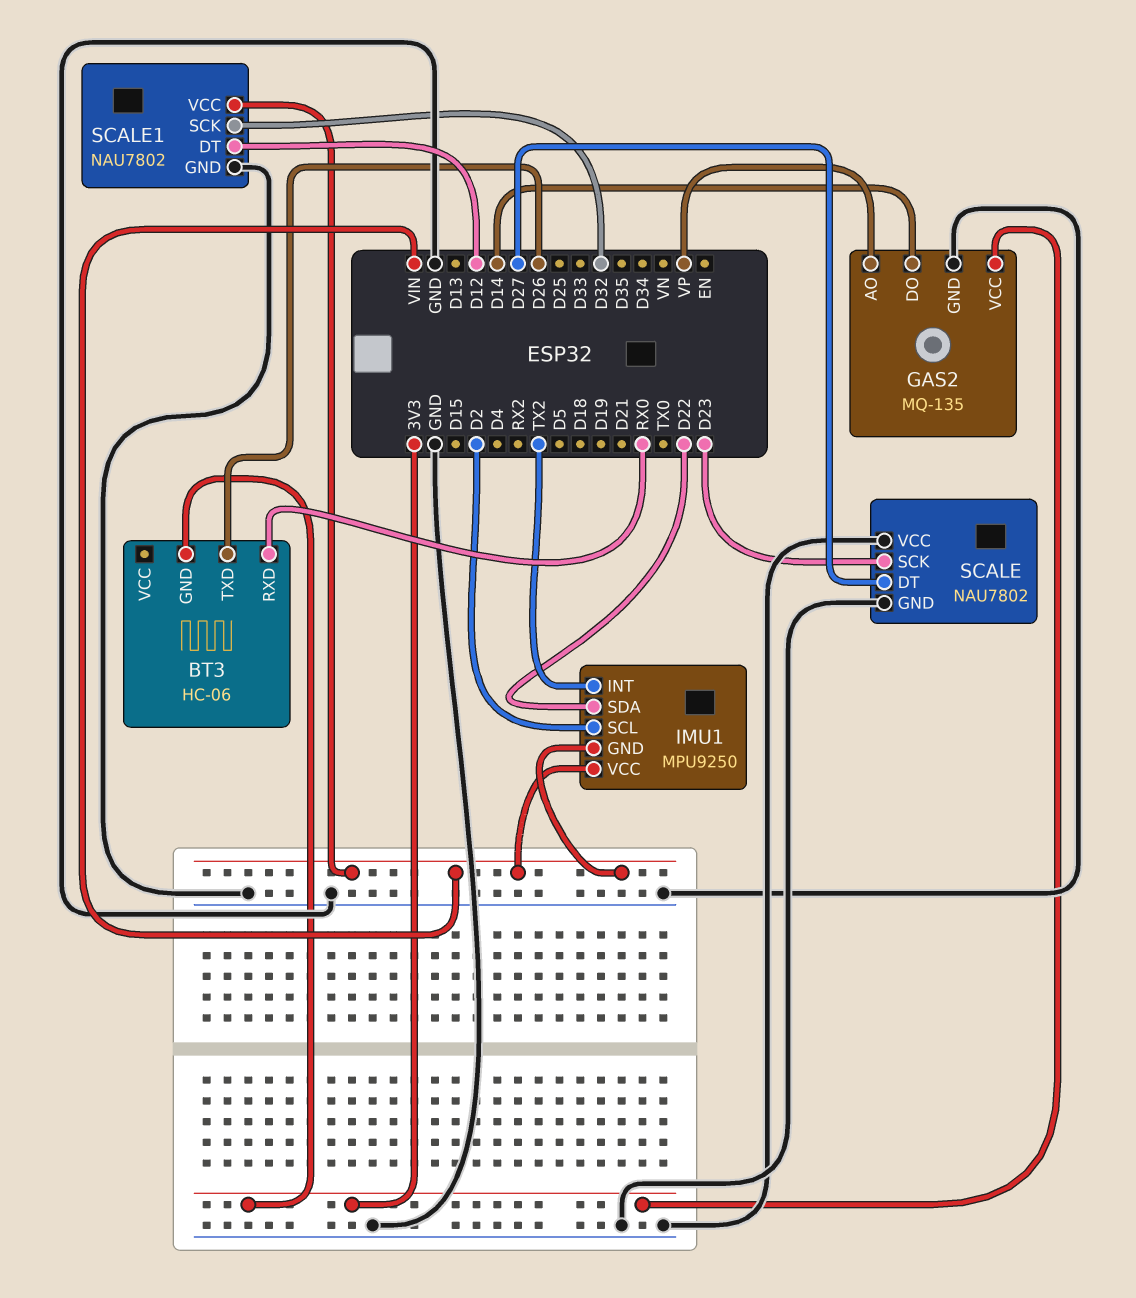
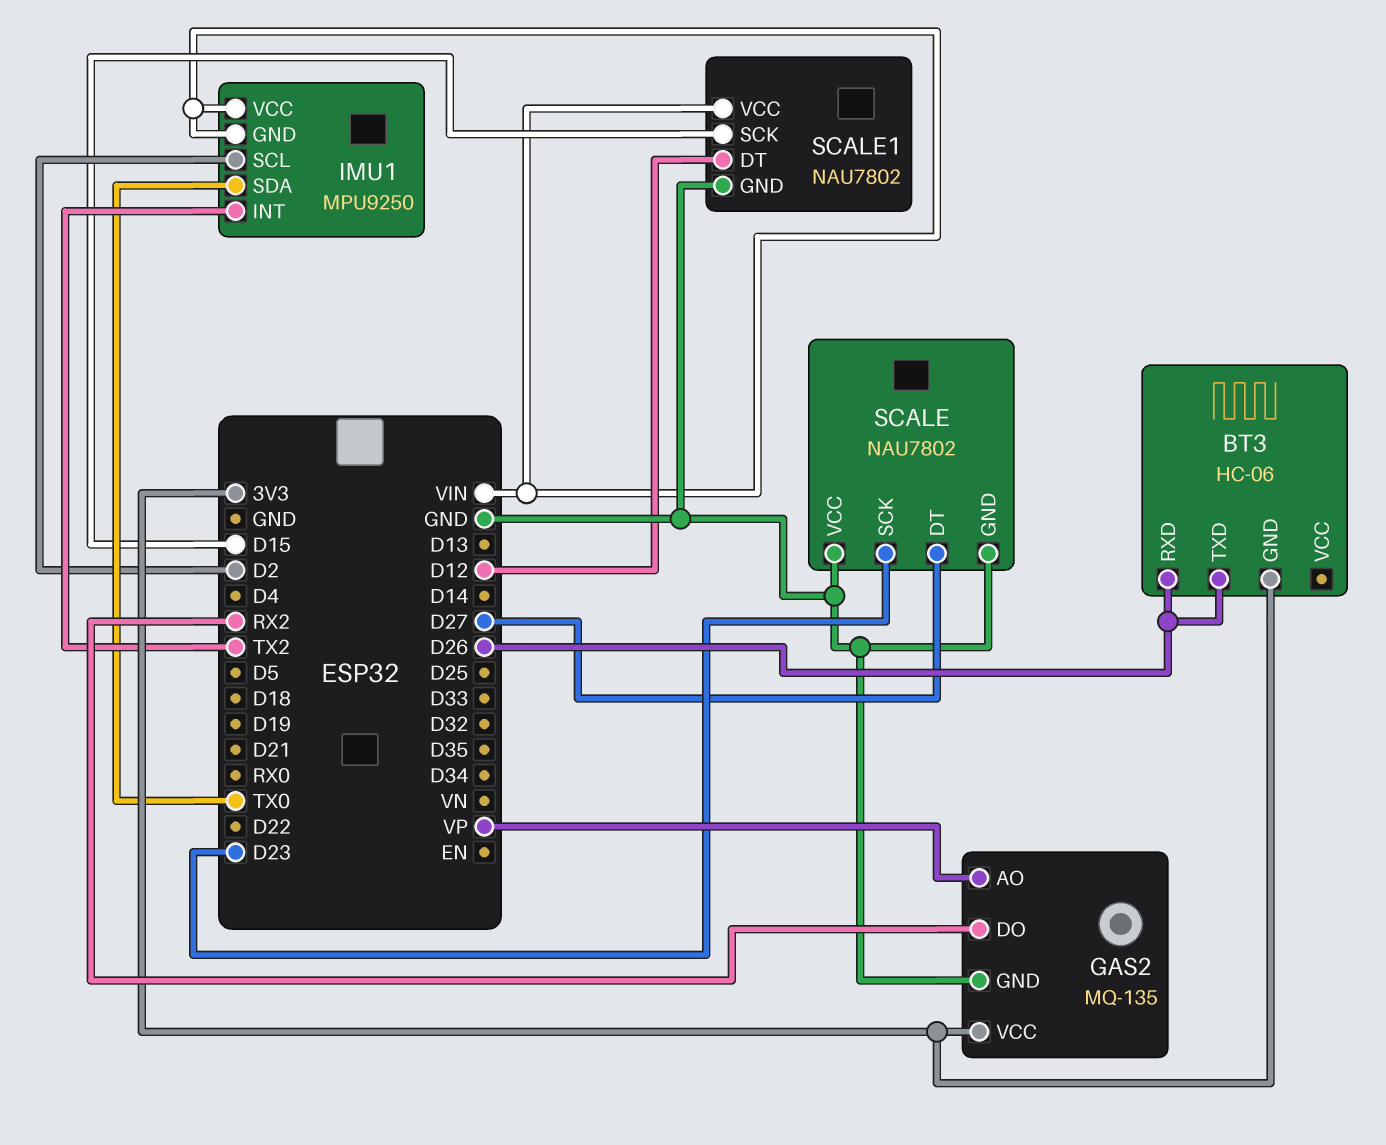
BT3 pin RXD: RX0 -> D26
GAS2 pin DO: D14 -> RX2
IMU1 pin SDA: D22 -> TX0
SCALE1 pin SCK: D32 -> D15

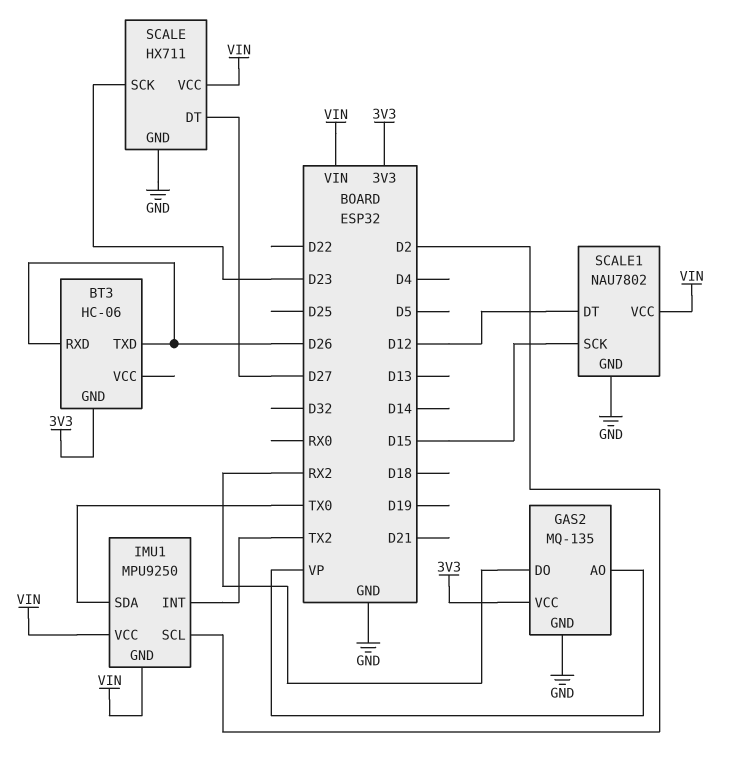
SCALE: NAU7802 -> HX711
SCALE pin VCC: GND -> VIN

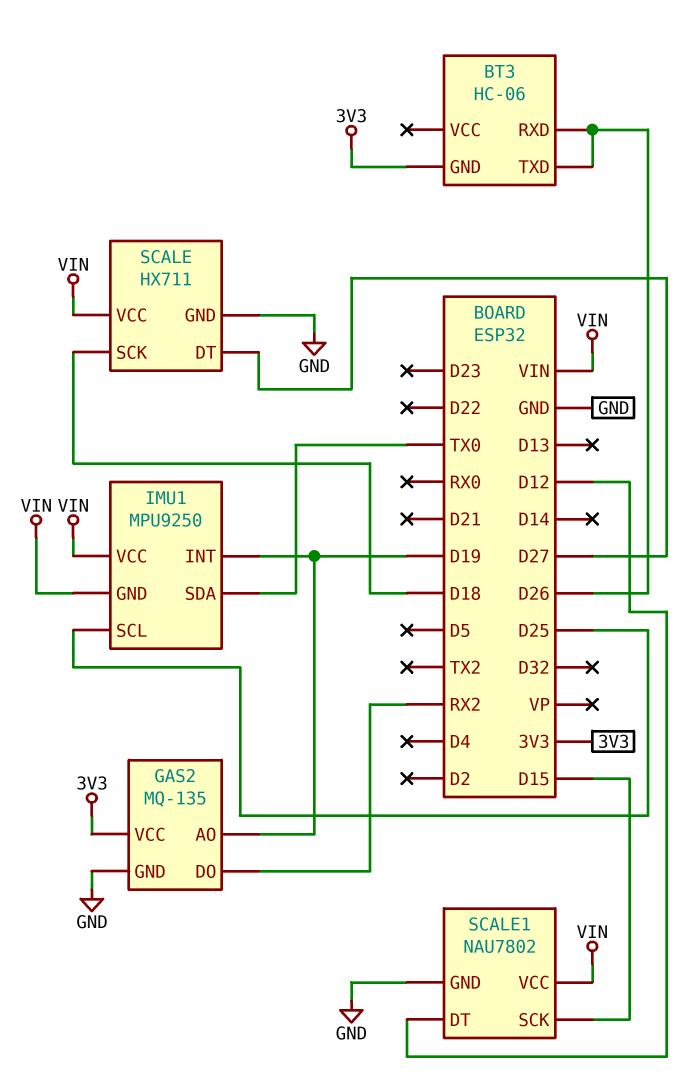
GAS2 pin AO: VP -> D19
IMU1 pin INT: TX2 -> D19
IMU1 pin SCL: D2 -> D25
SCALE pin SCK: D23 -> D18

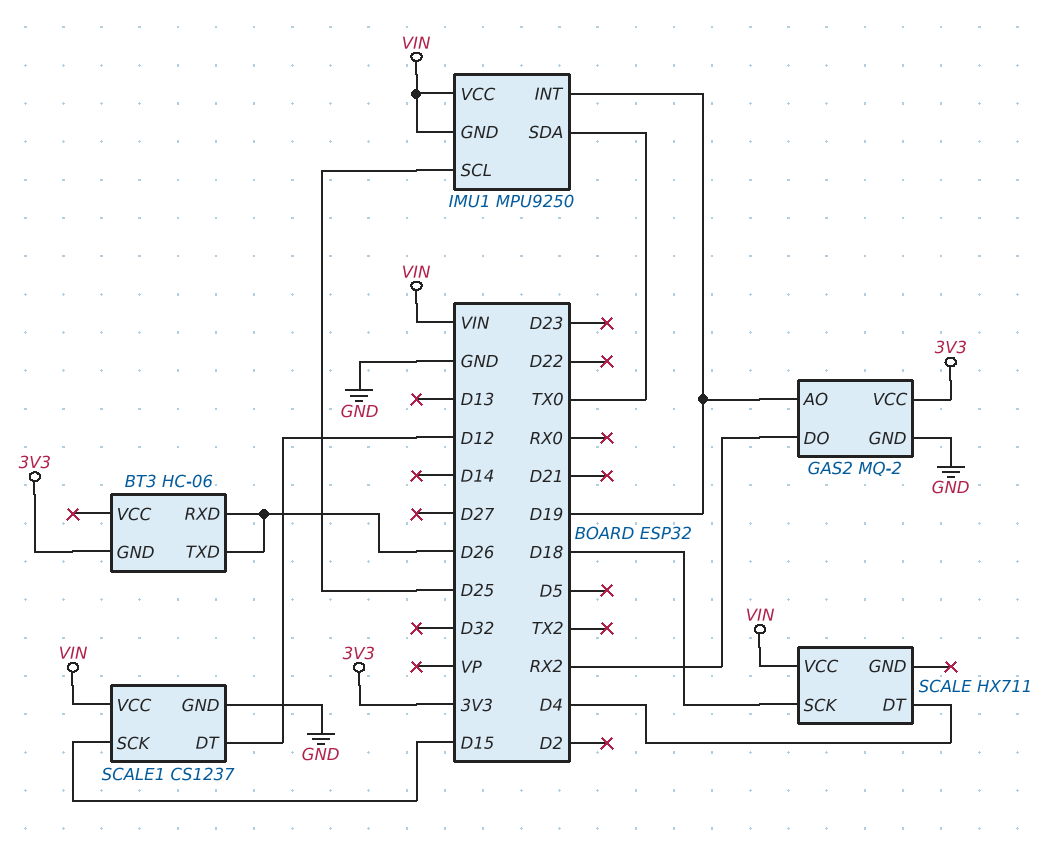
GAS2: MQ-135 -> MQ-2
SCALE pin DT: D27 -> D4
SCALE pin GND: GND -> none
SCALE1: NAU7802 -> CS1237

